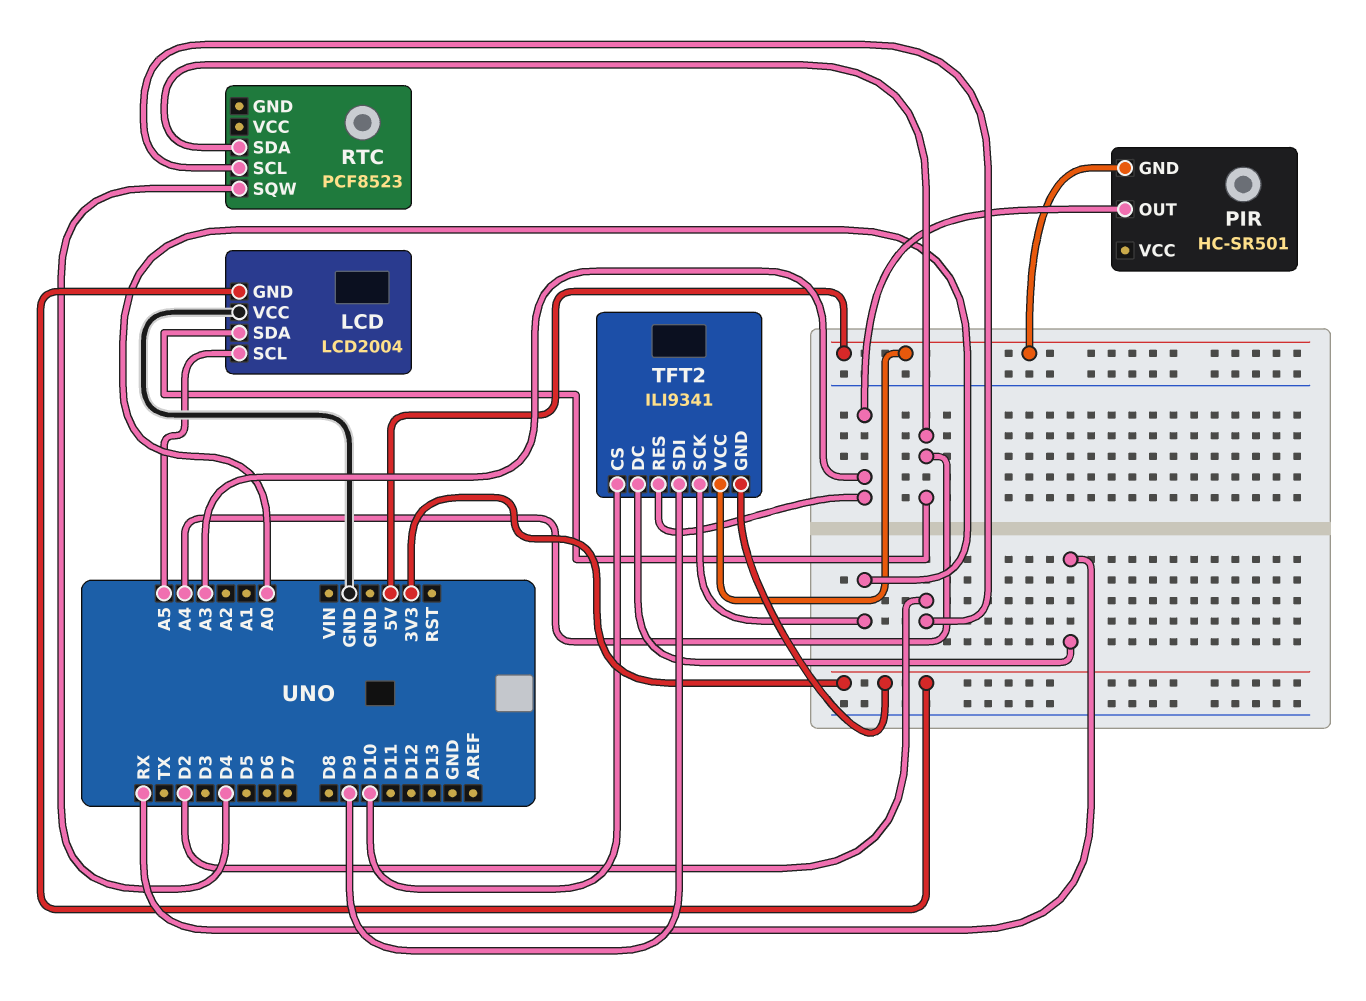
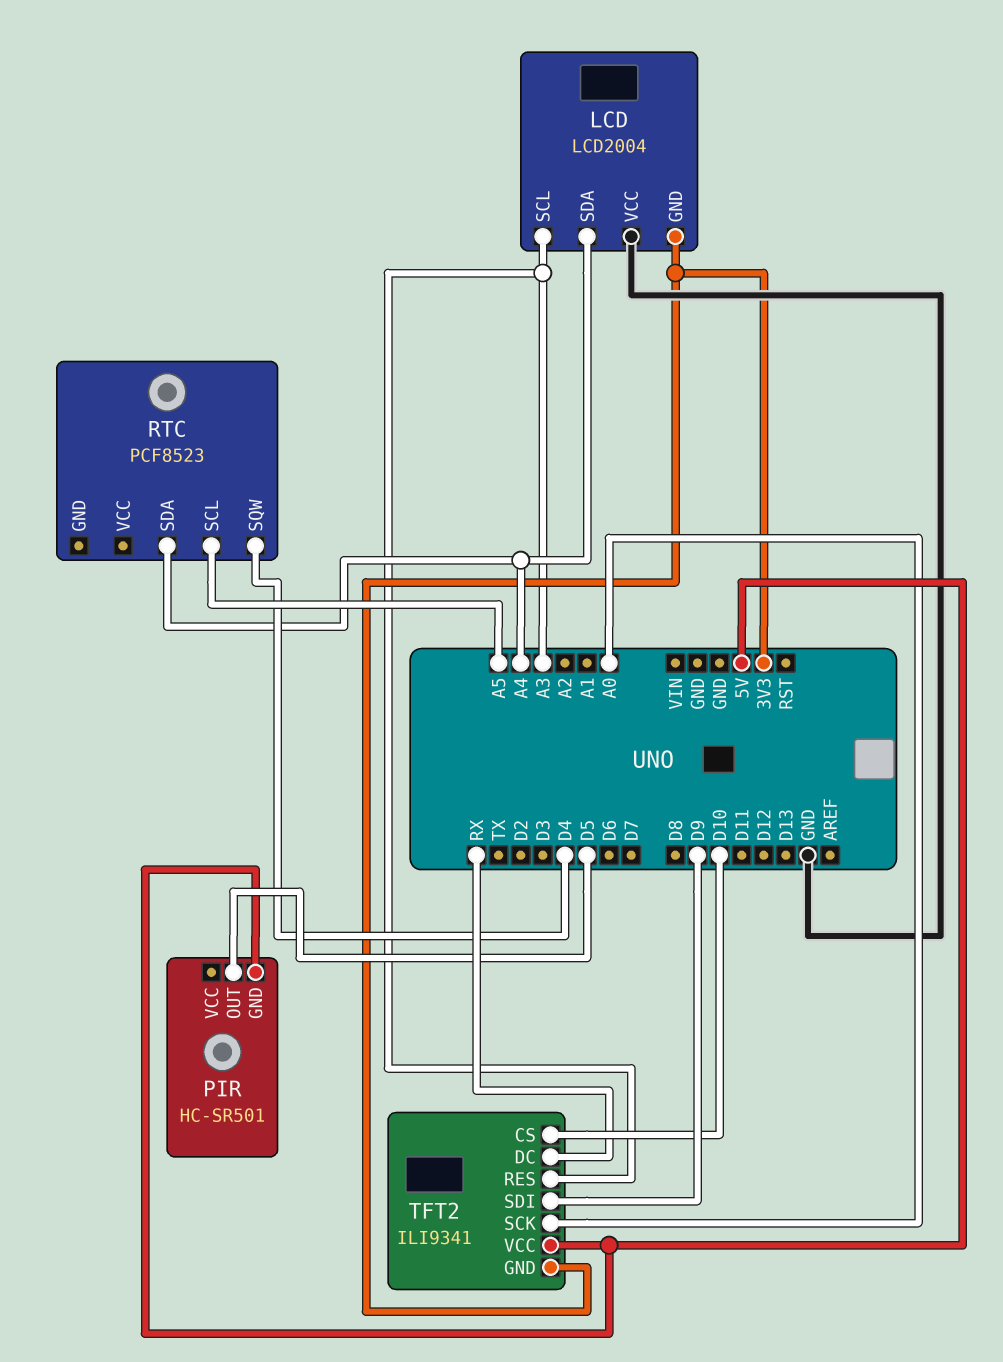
LCD pin SCL: A5 -> A3
PIR pin OUT: A3 -> D5
RTC pin SCL: D2 -> A5

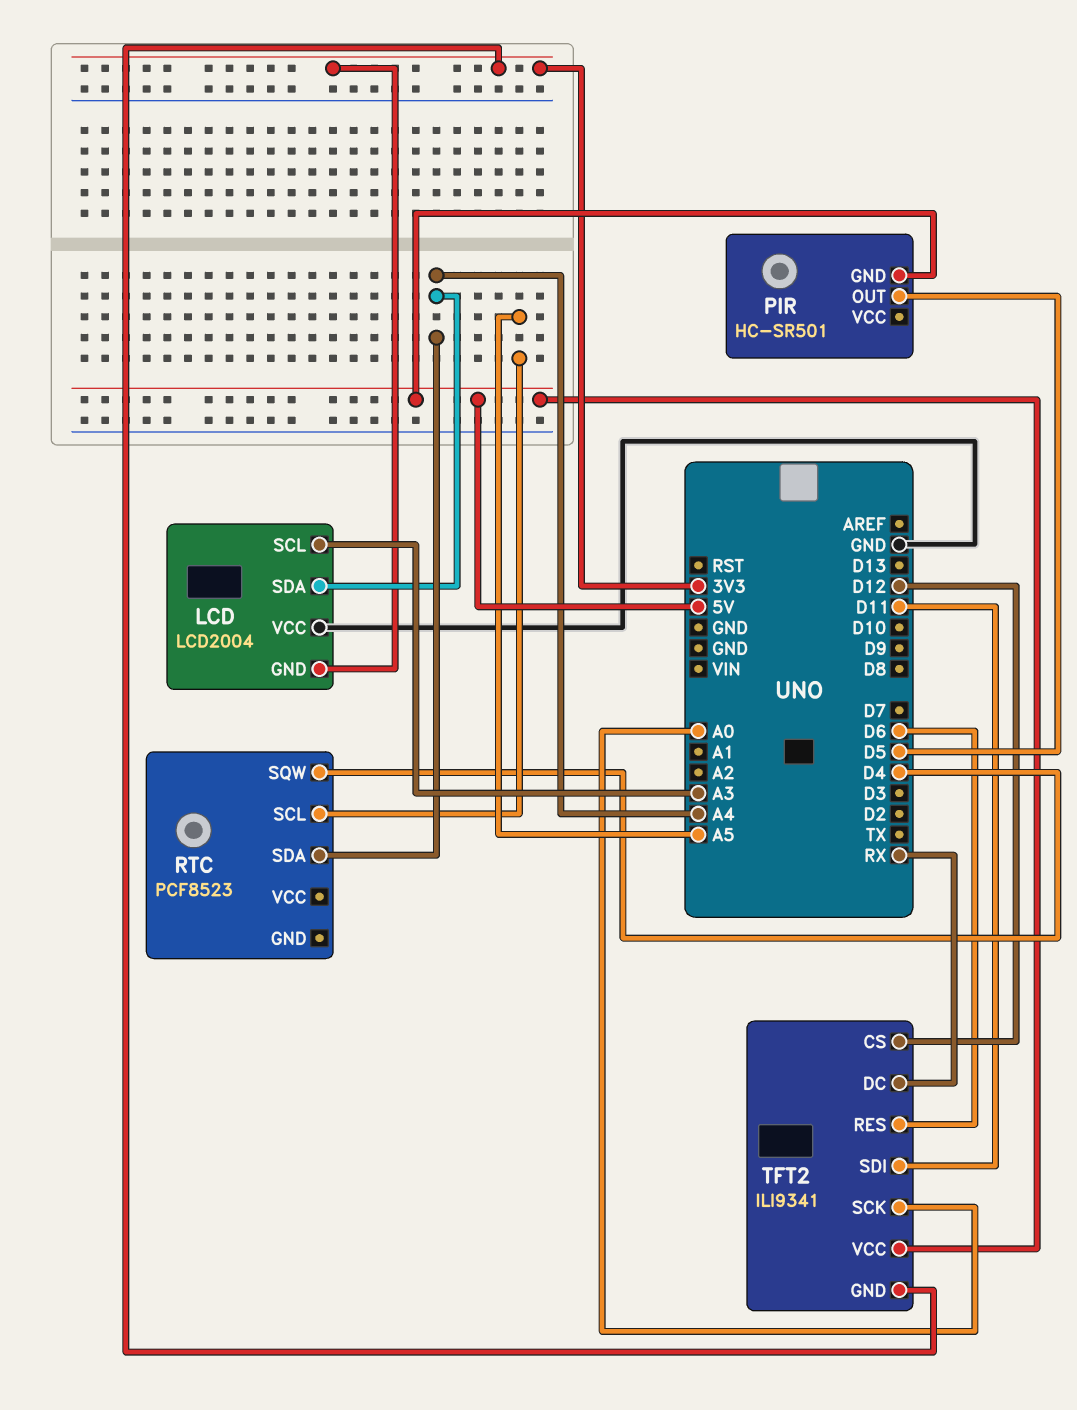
TFT2 pin CS: D10 -> D12
TFT2 pin RES: A3 -> D6
TFT2 pin SDI: D9 -> D11

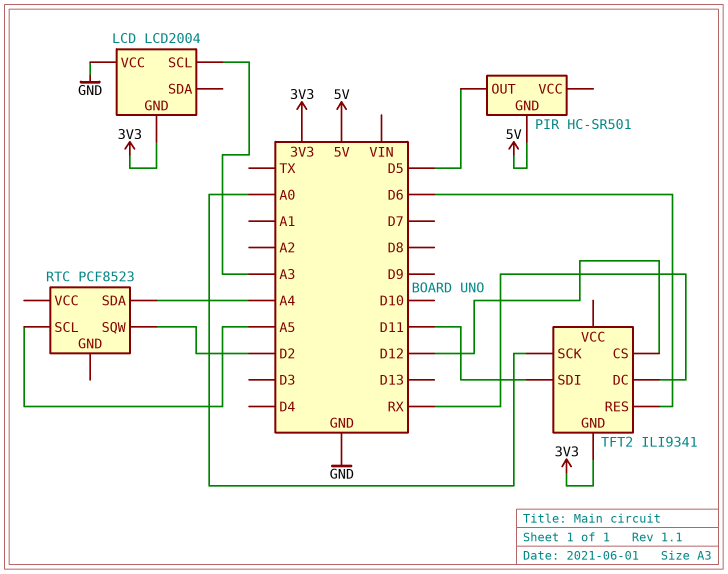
LCD pin SDA: A4 -> none
RTC pin SQW: D4 -> D2
TFT2 pin VCC: 5V -> none

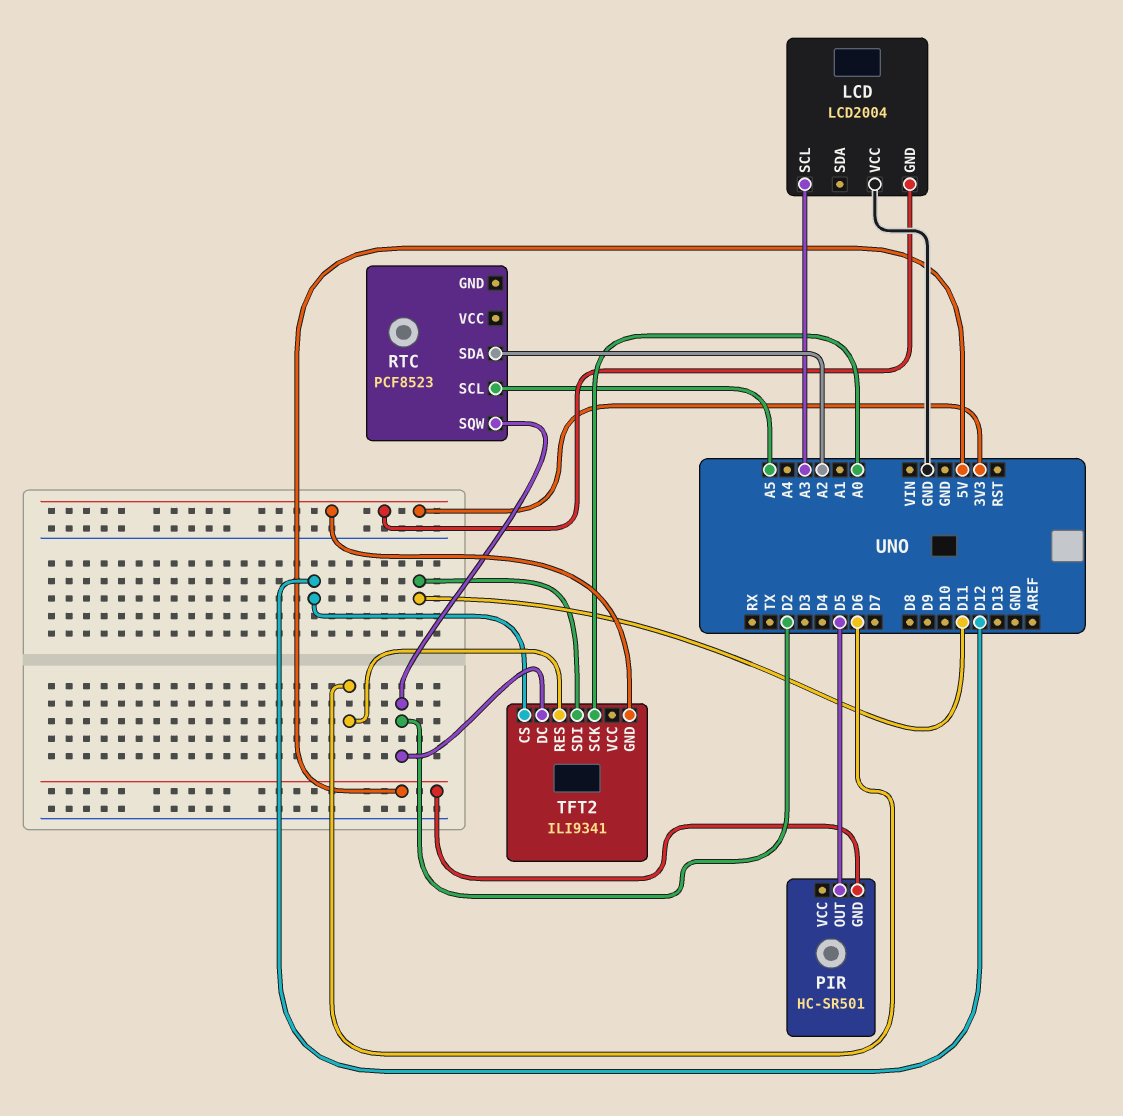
RTC pin SDA: A4 -> A2
TFT2 pin DC: RX -> D2

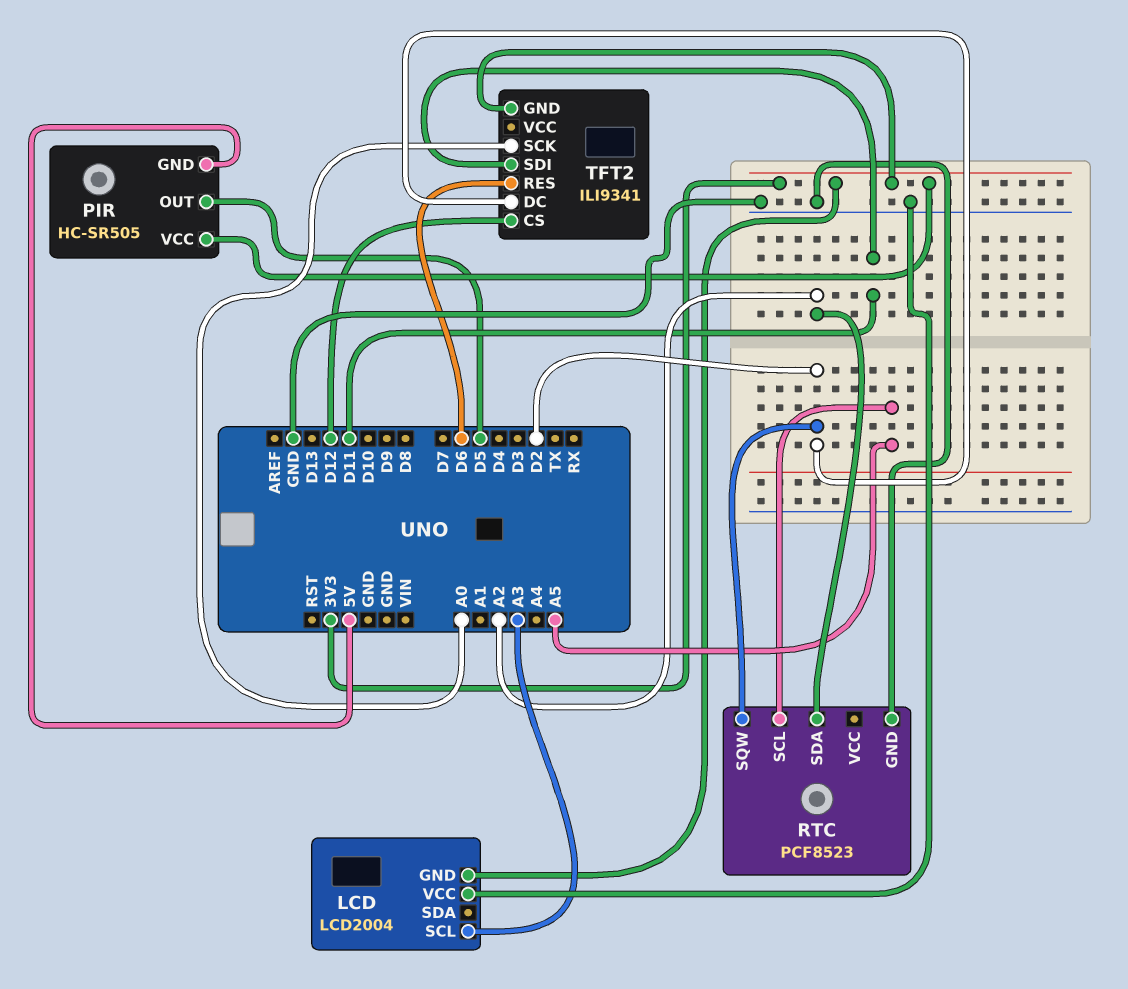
PIR: HC-SR501 -> HC-SR505
PIR pin VCC: none -> 3V3
RTC pin GND: none -> GND

